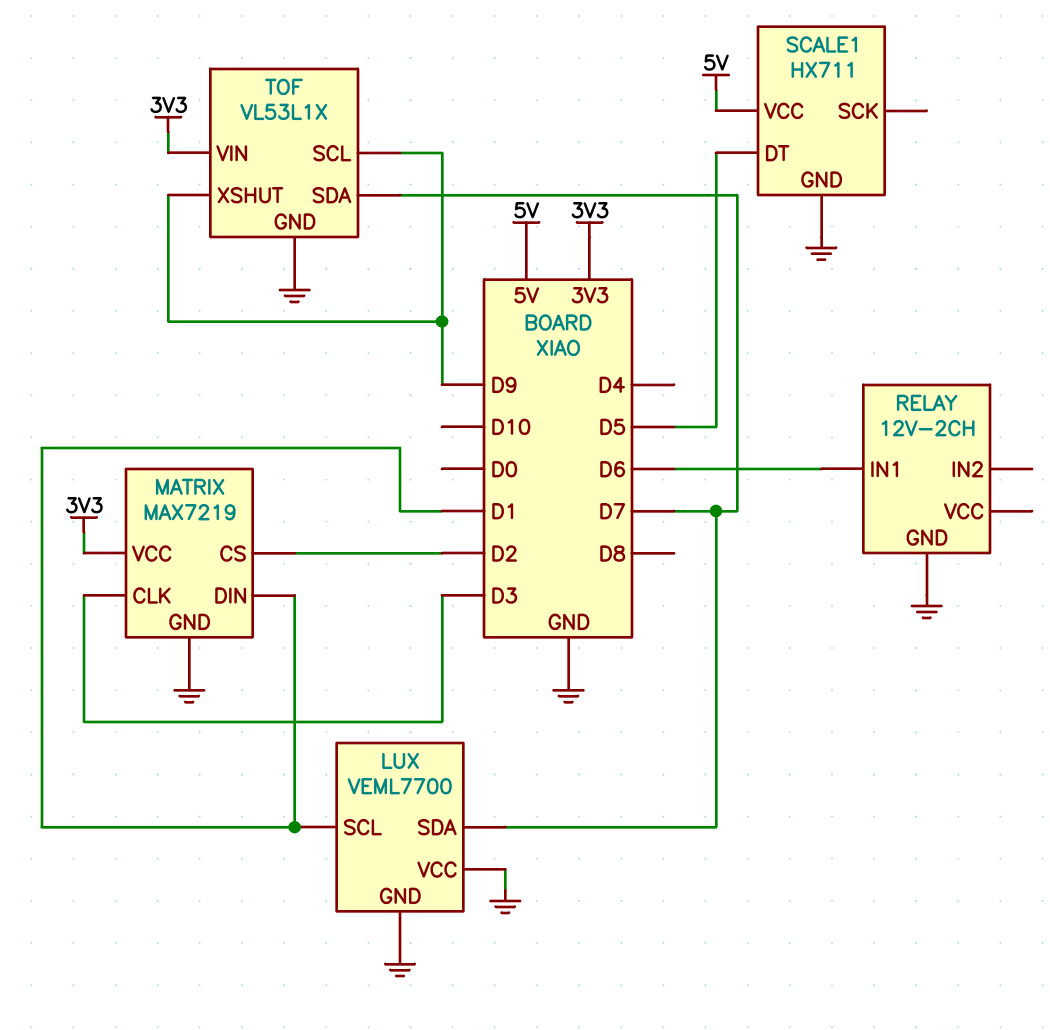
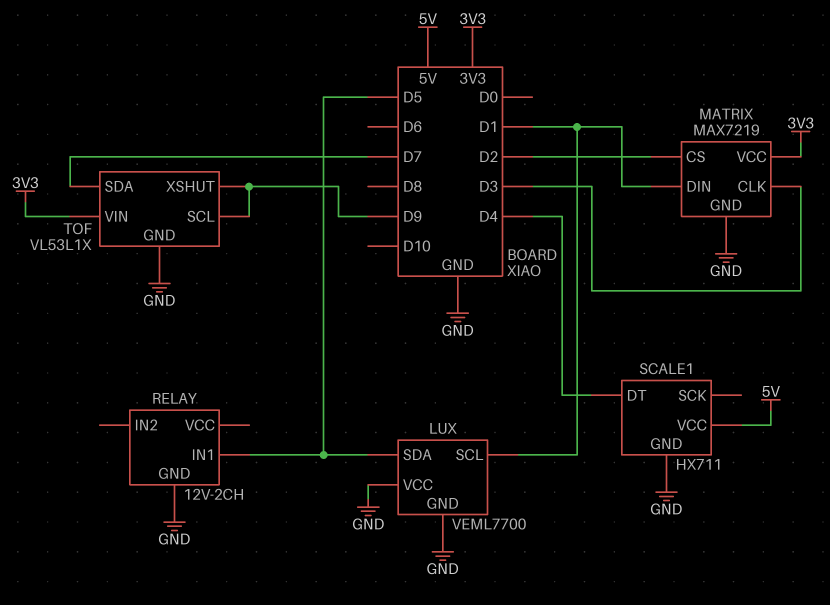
LUX pin SDA: D7 -> D5
RELAY pin IN1: D6 -> D5
SCALE1 pin DT: D5 -> D4

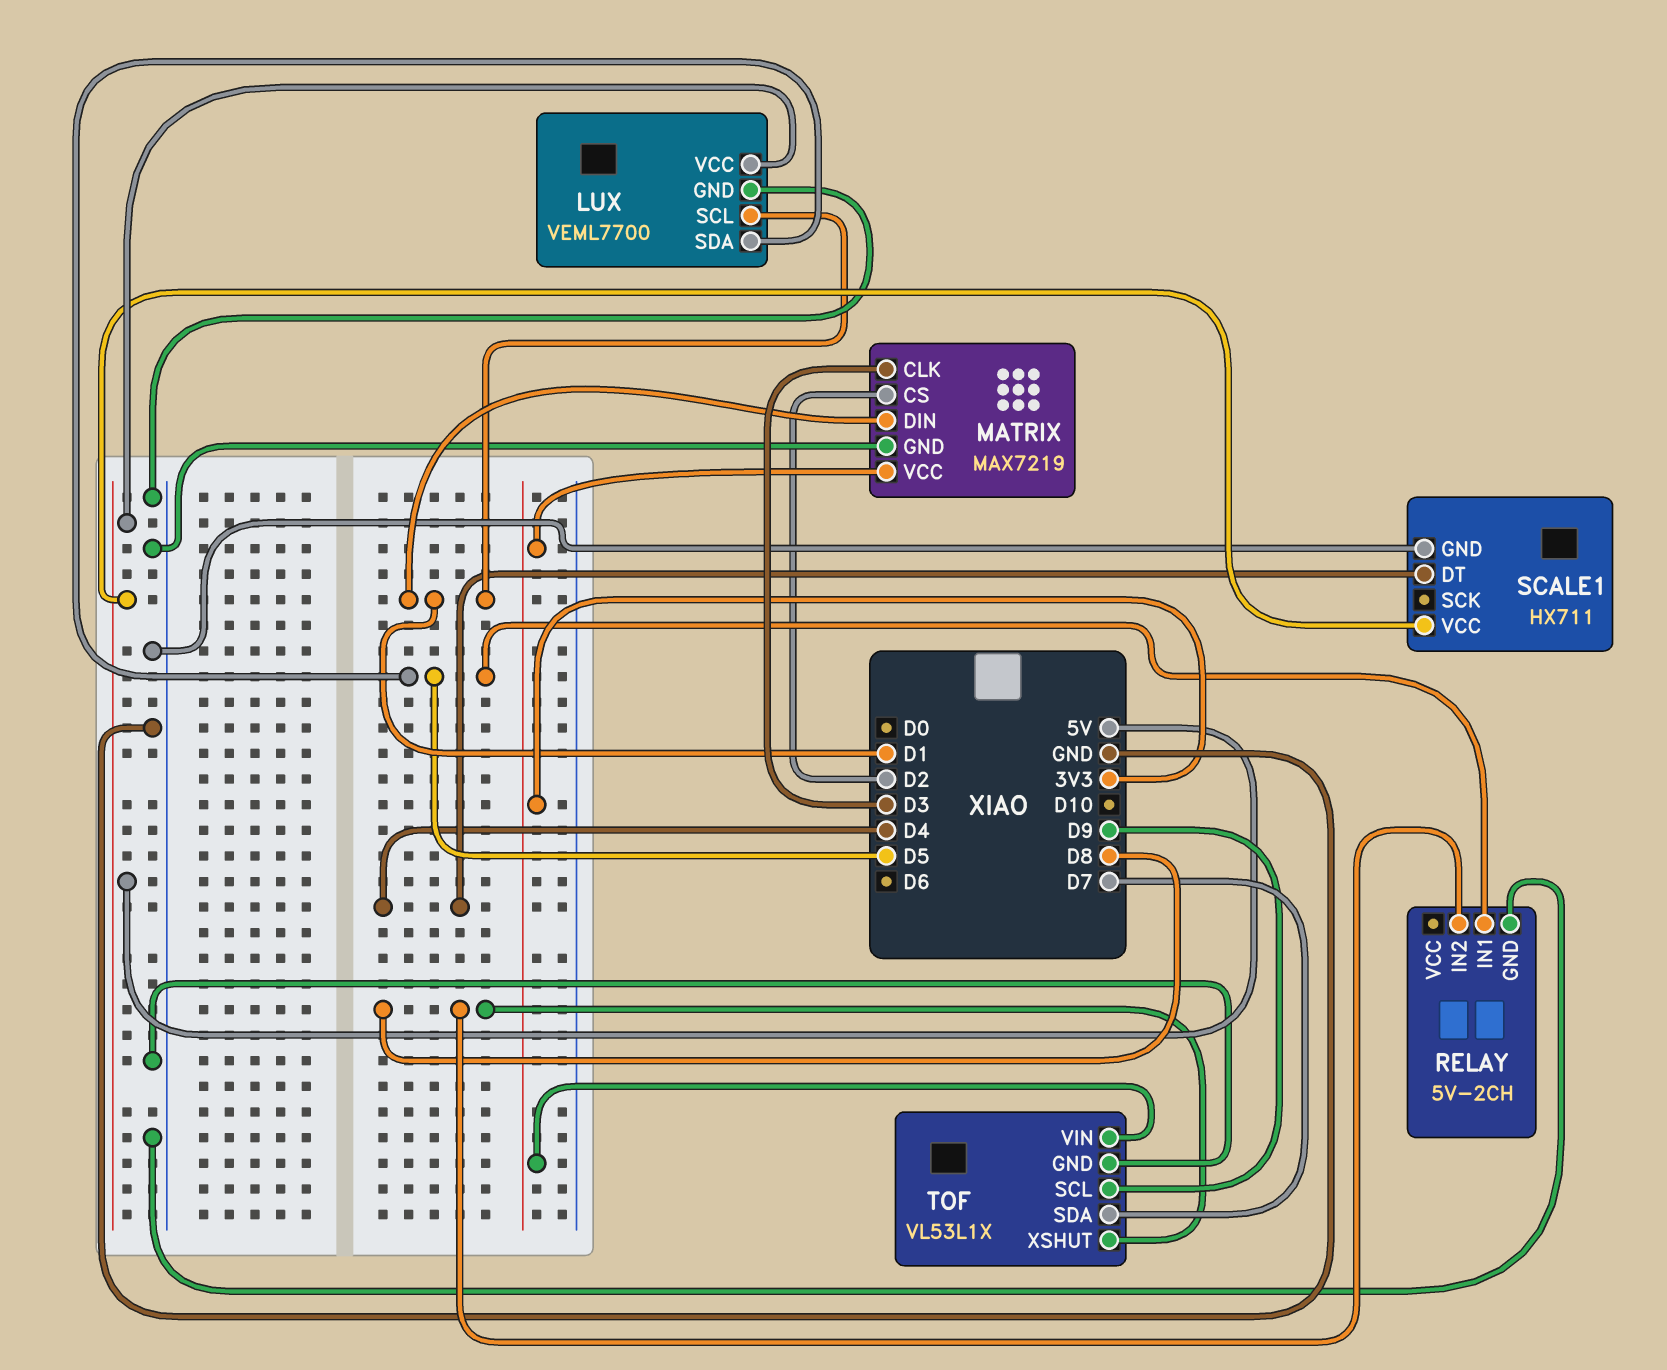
LUX pin VCC: GND -> 5V
RELAY: 12V-2CH -> 5V-2CH
RELAY pin IN2: none -> D8
TOF pin XSHUT: D9 -> D8

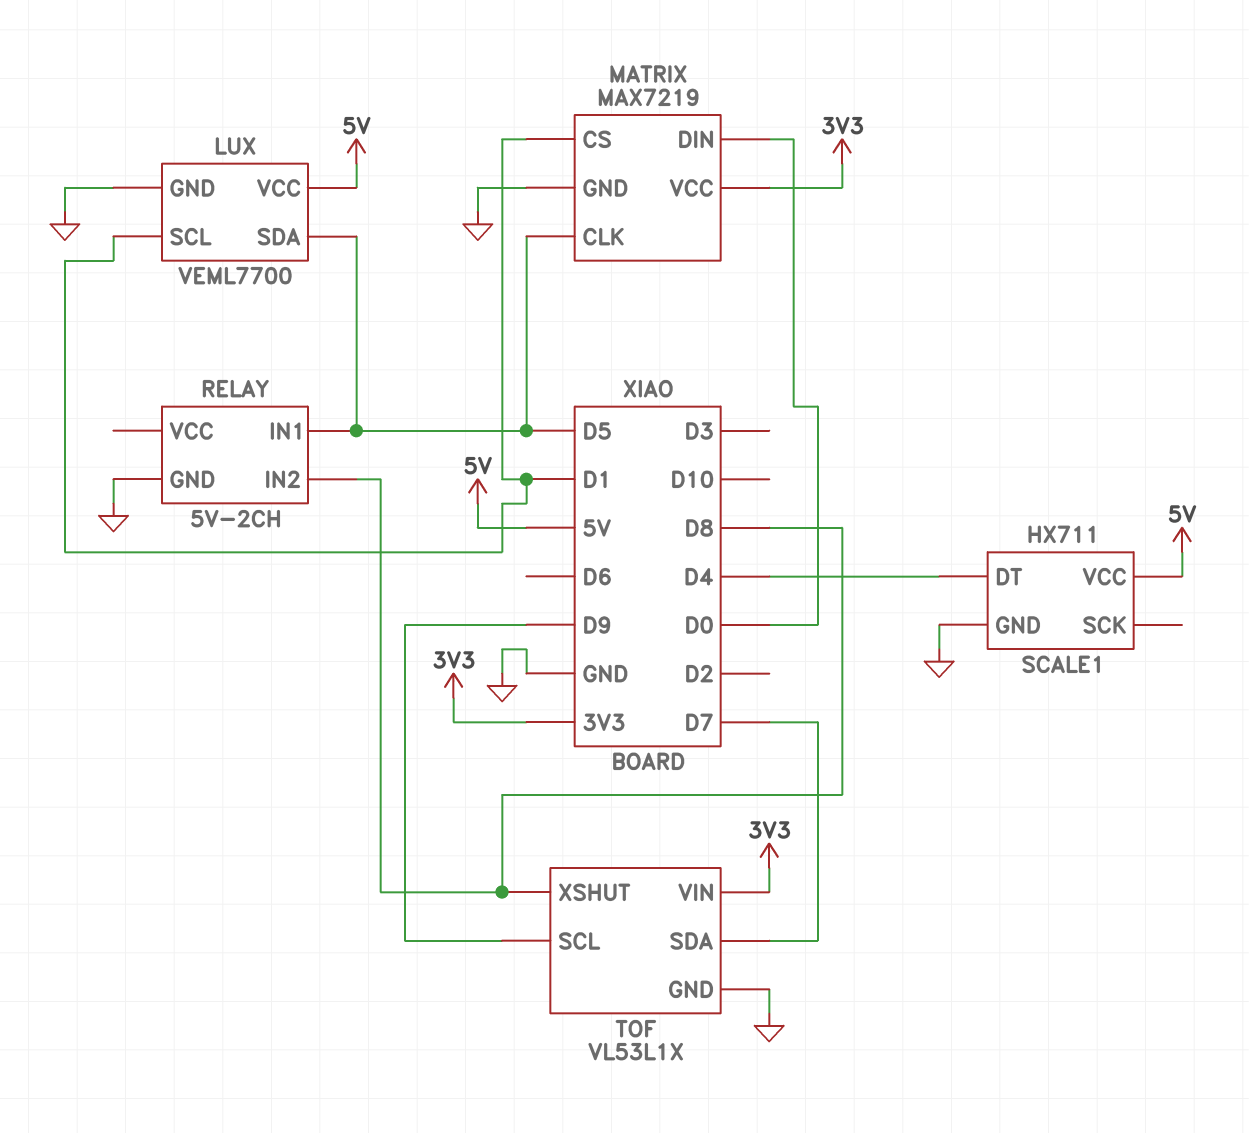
MATRIX pin CLK: D3 -> D5
MATRIX pin CS: D2 -> D1
MATRIX pin DIN: D1 -> D0

